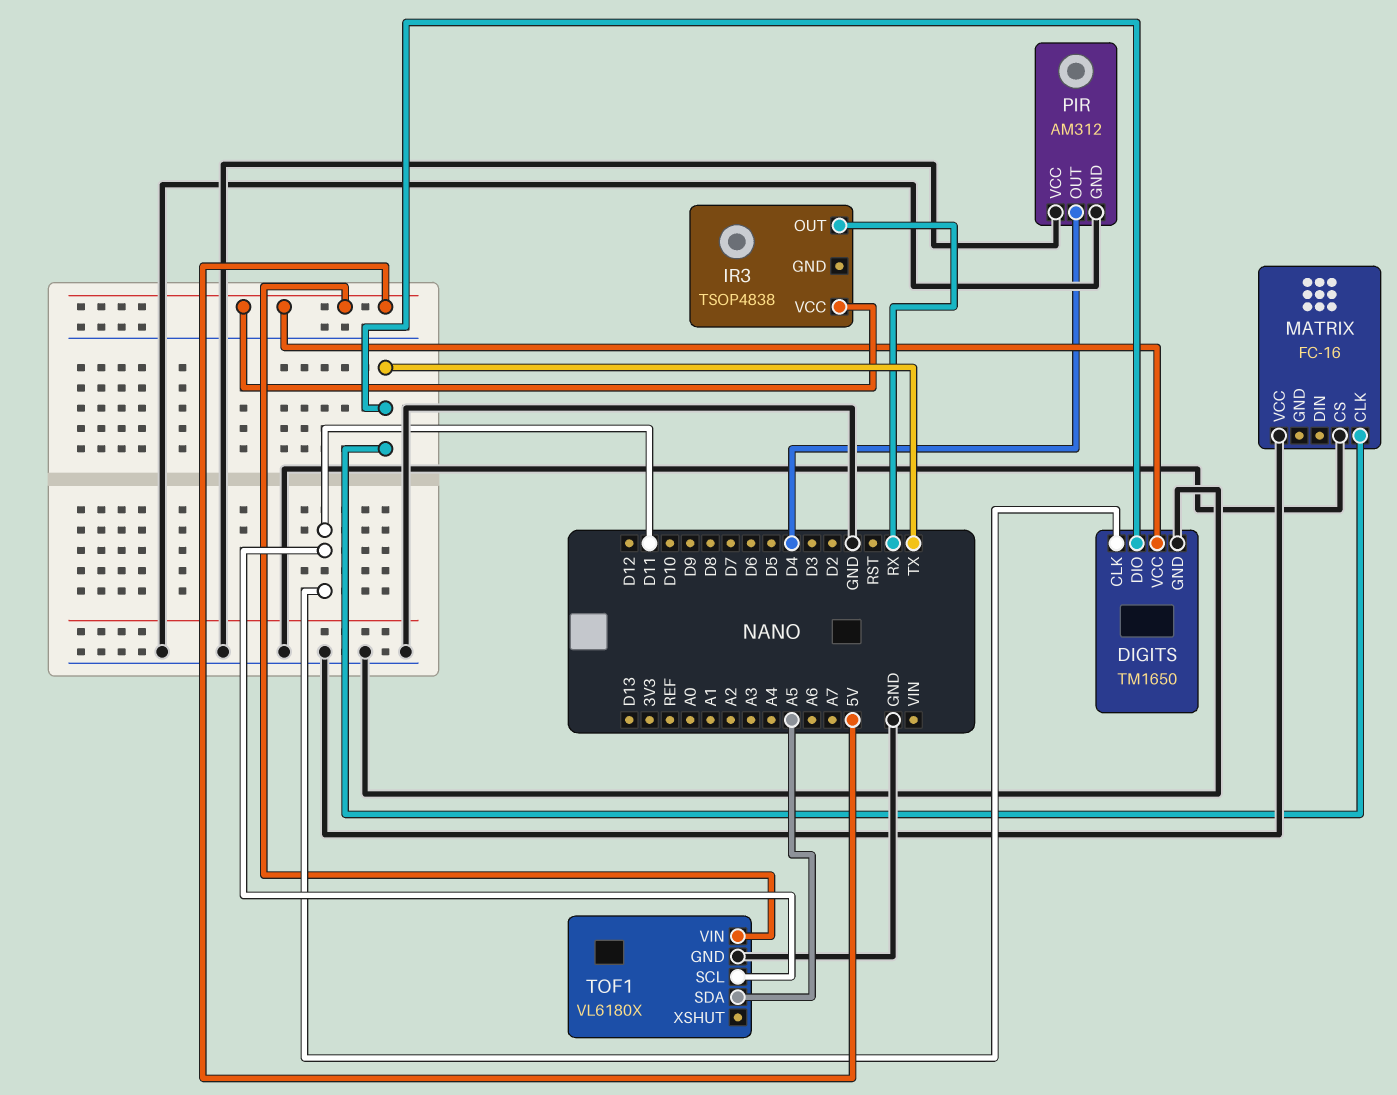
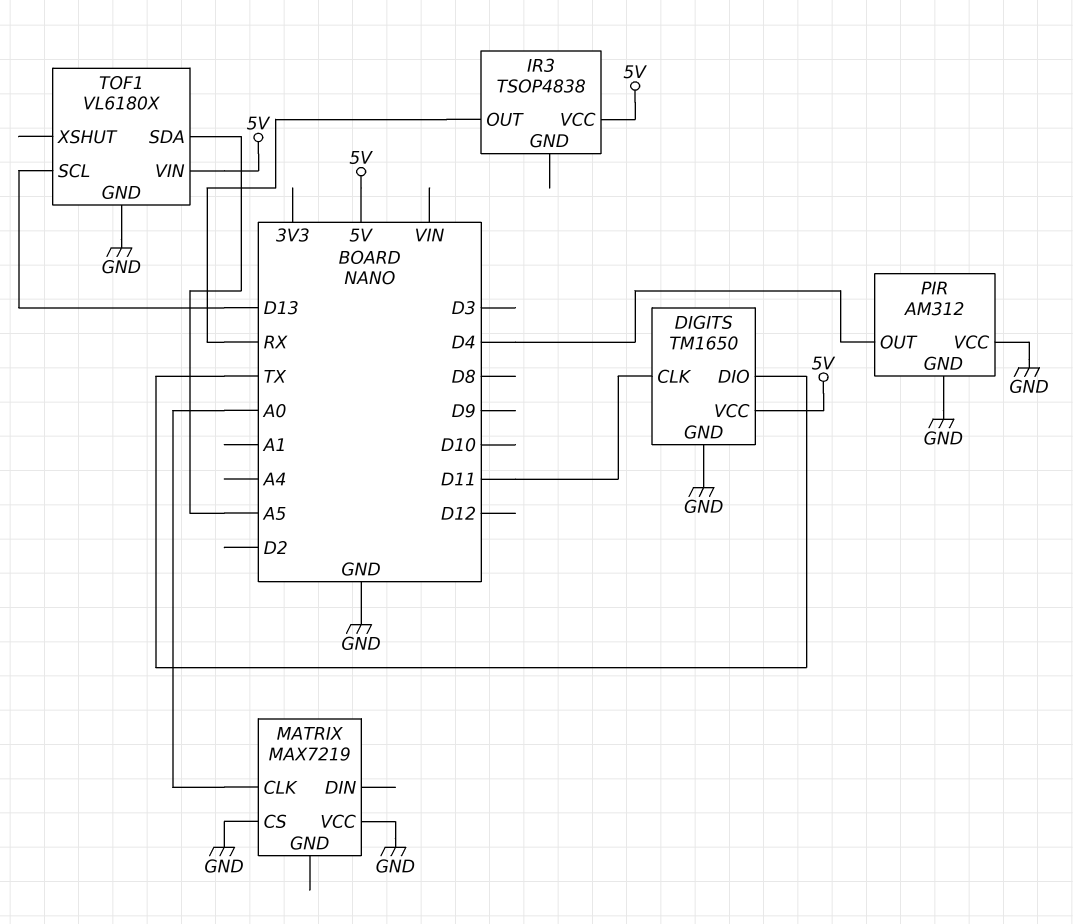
MATRIX: FC-16 -> MAX7219
MATRIX pin CLK: TX -> A0
TOF1 pin SCL: D11 -> D13

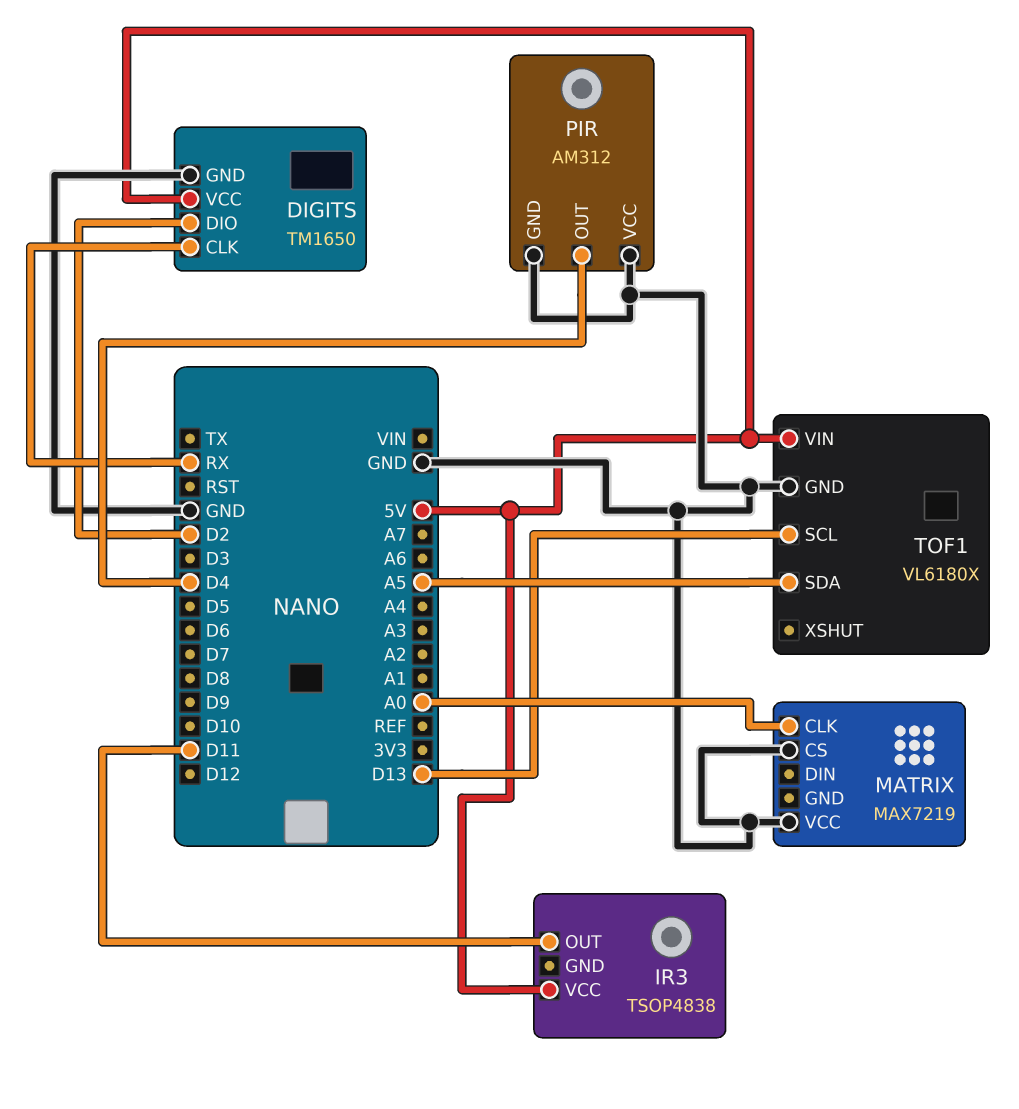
DIGITS pin CLK: D11 -> RX
DIGITS pin DIO: TX -> D2
IR3 pin OUT: RX -> D11

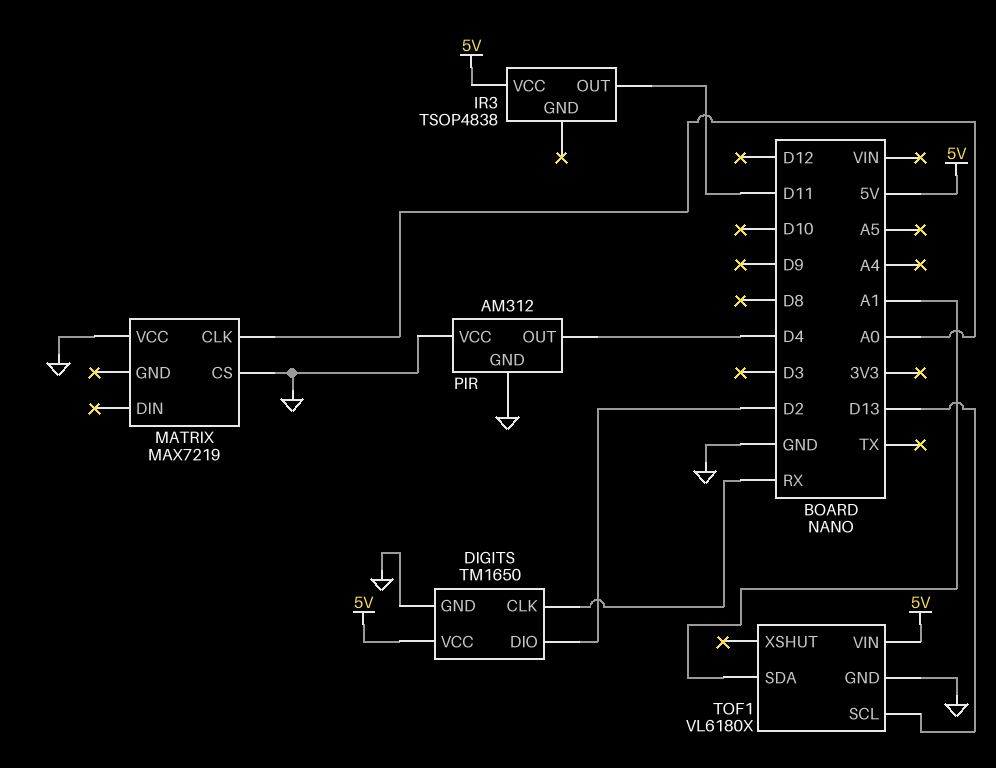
TOF1 pin SDA: A5 -> A1

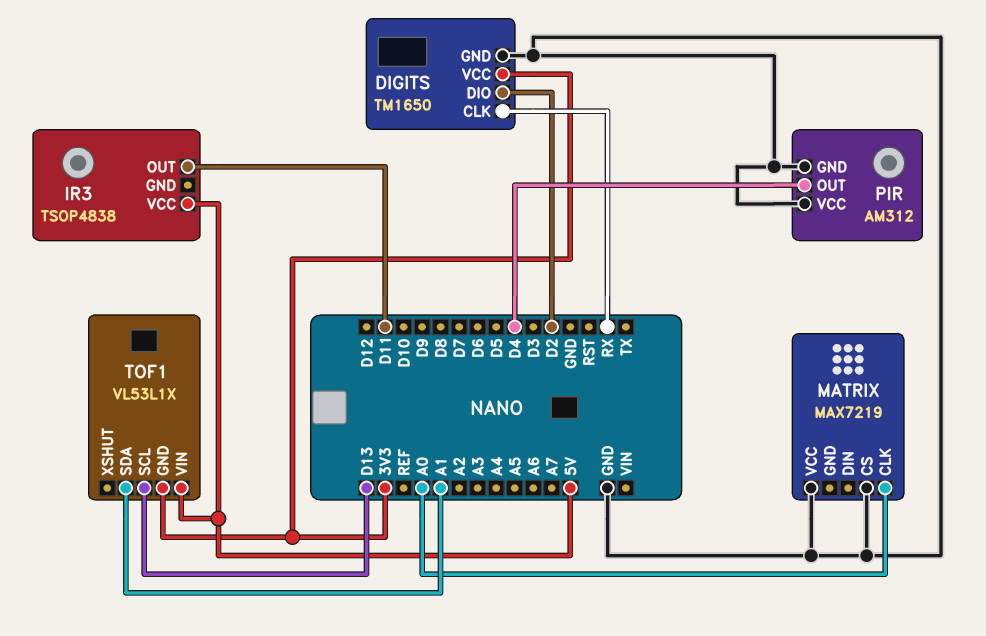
DIGITS pin VCC: 5V -> 3V3
TOF1: VL6180X -> VL53L1X
TOF1 pin GND: GND -> 3V3

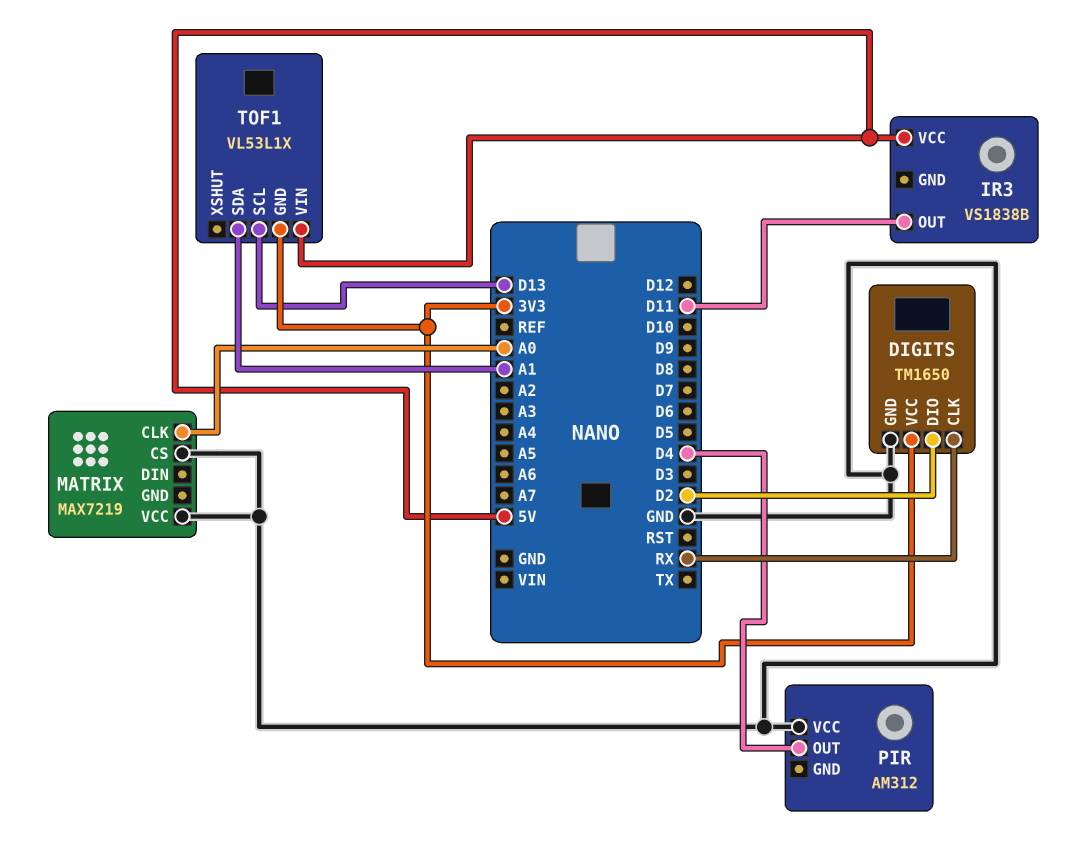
IR3: TSOP4838 -> VS1838B
PIR pin GND: GND -> none

